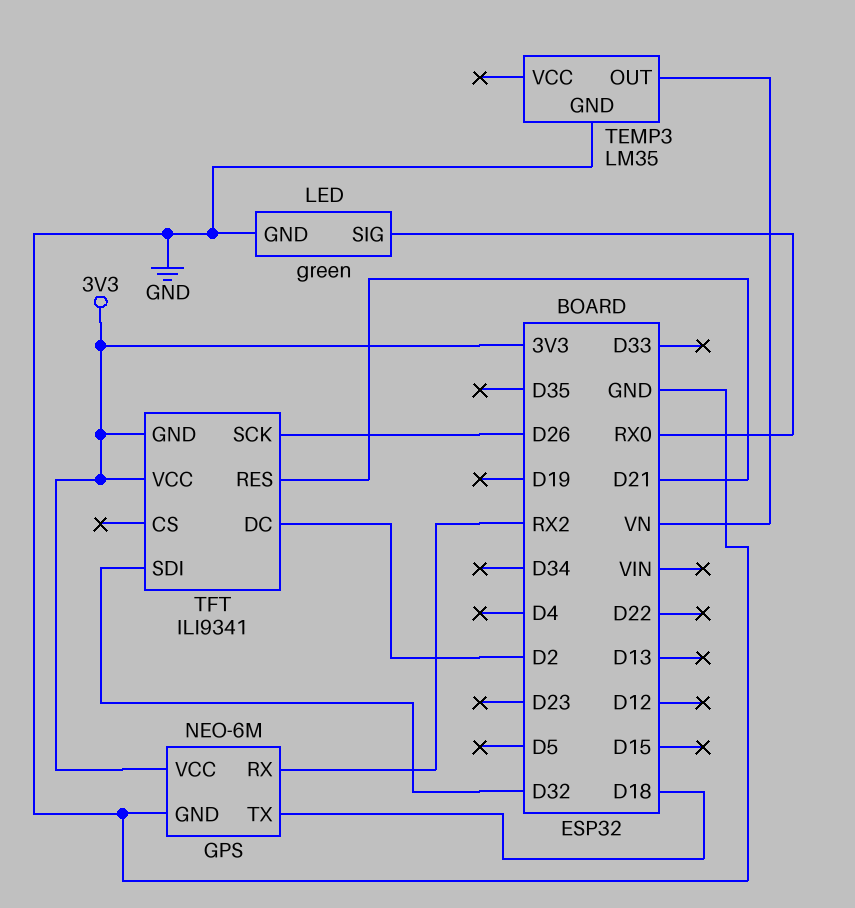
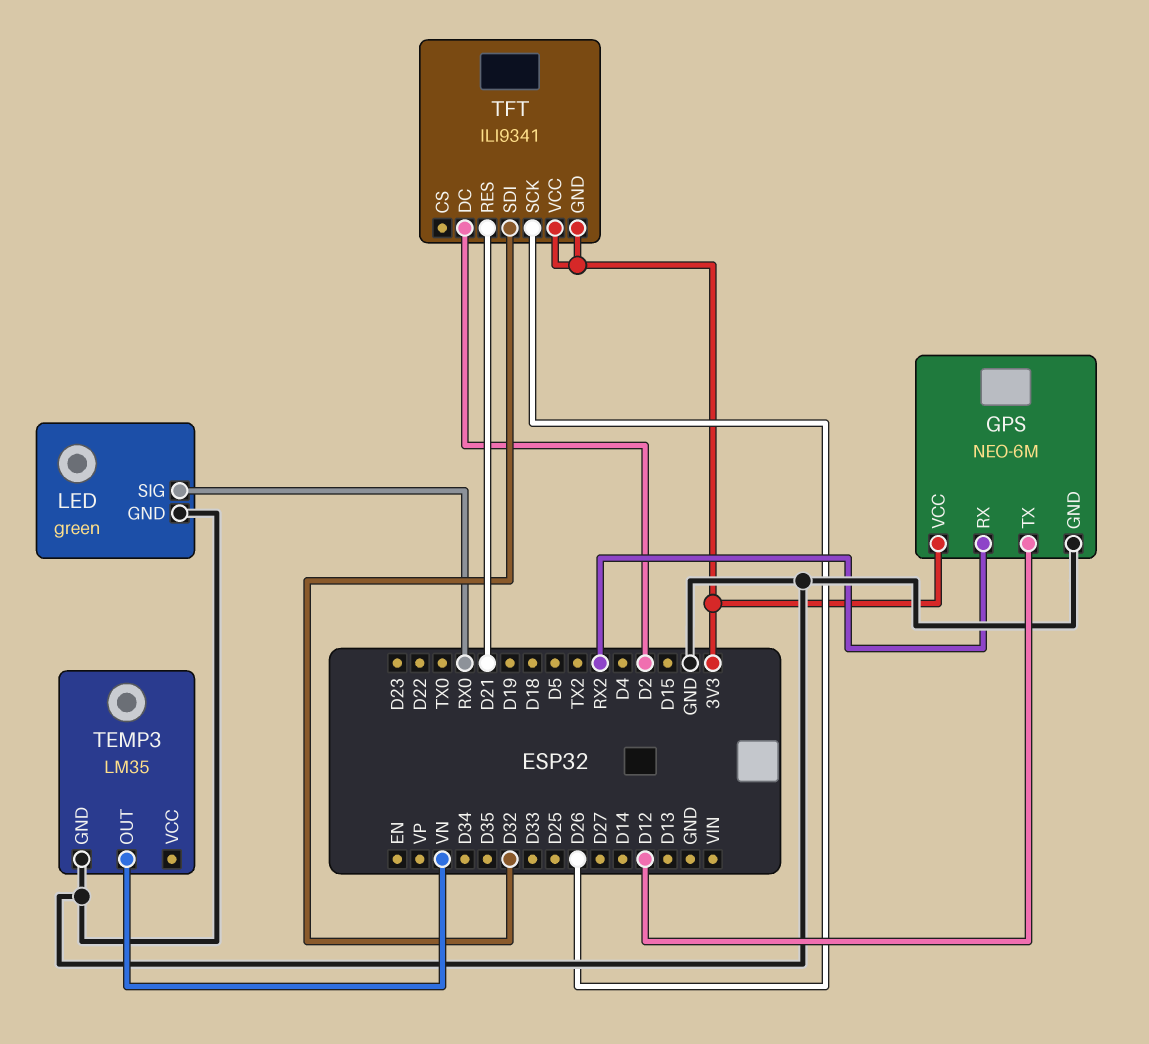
GPS pin TX: D18 -> D12

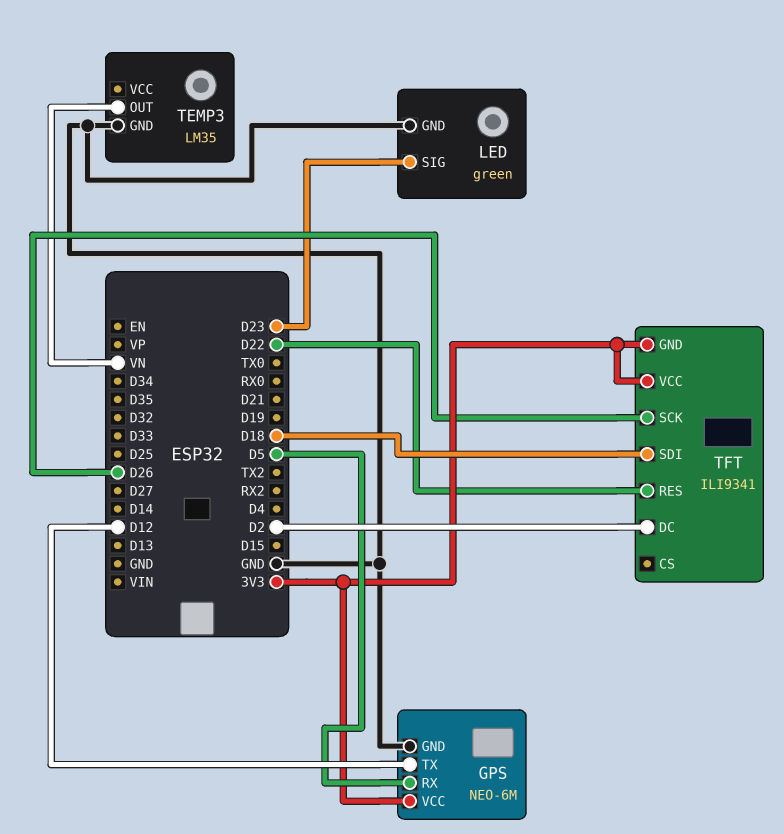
GPS pin RX: RX2 -> D5
LED pin SIG: RX0 -> D23
TFT pin RES: D21 -> D22
TFT pin SDI: D32 -> D18

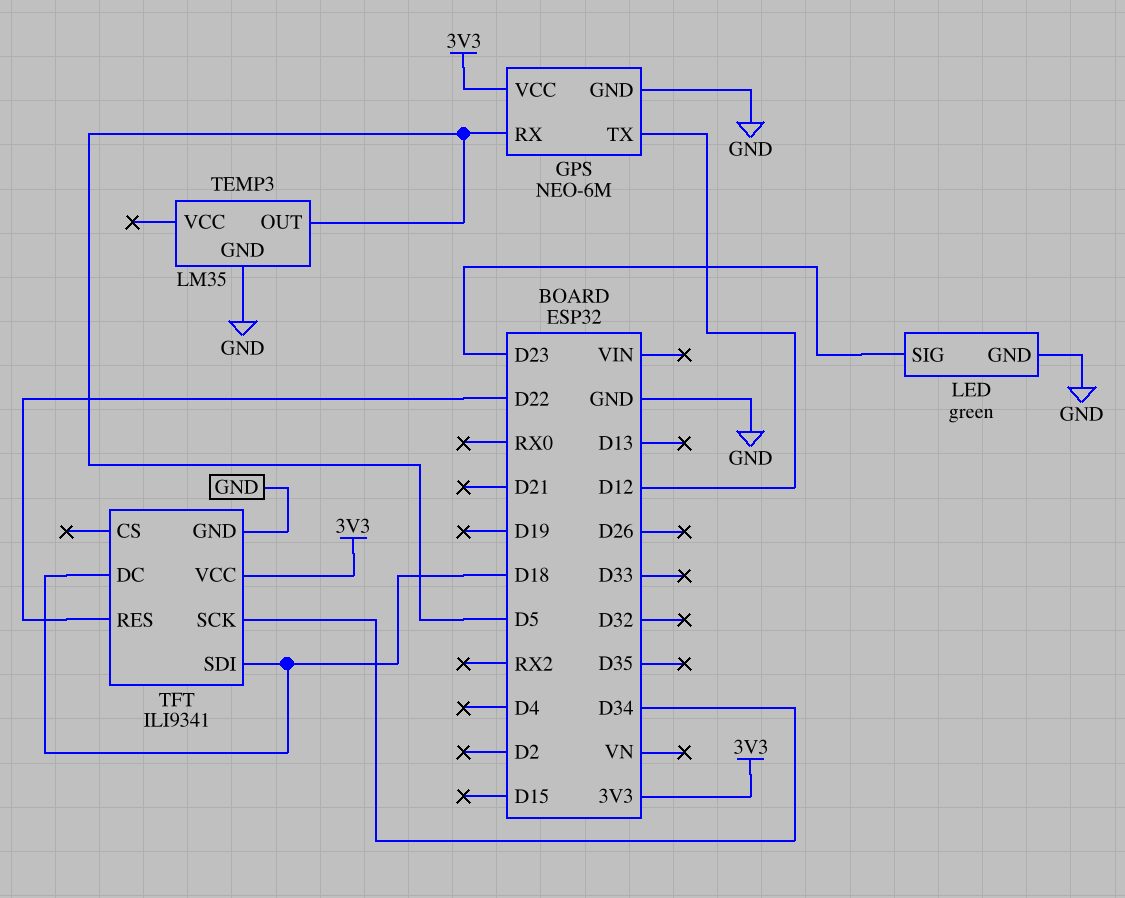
TEMP3 pin OUT: VN -> D5
TFT pin DC: D2 -> D18
TFT pin GND: 3V3 -> GND
TFT pin SCK: D26 -> D34

